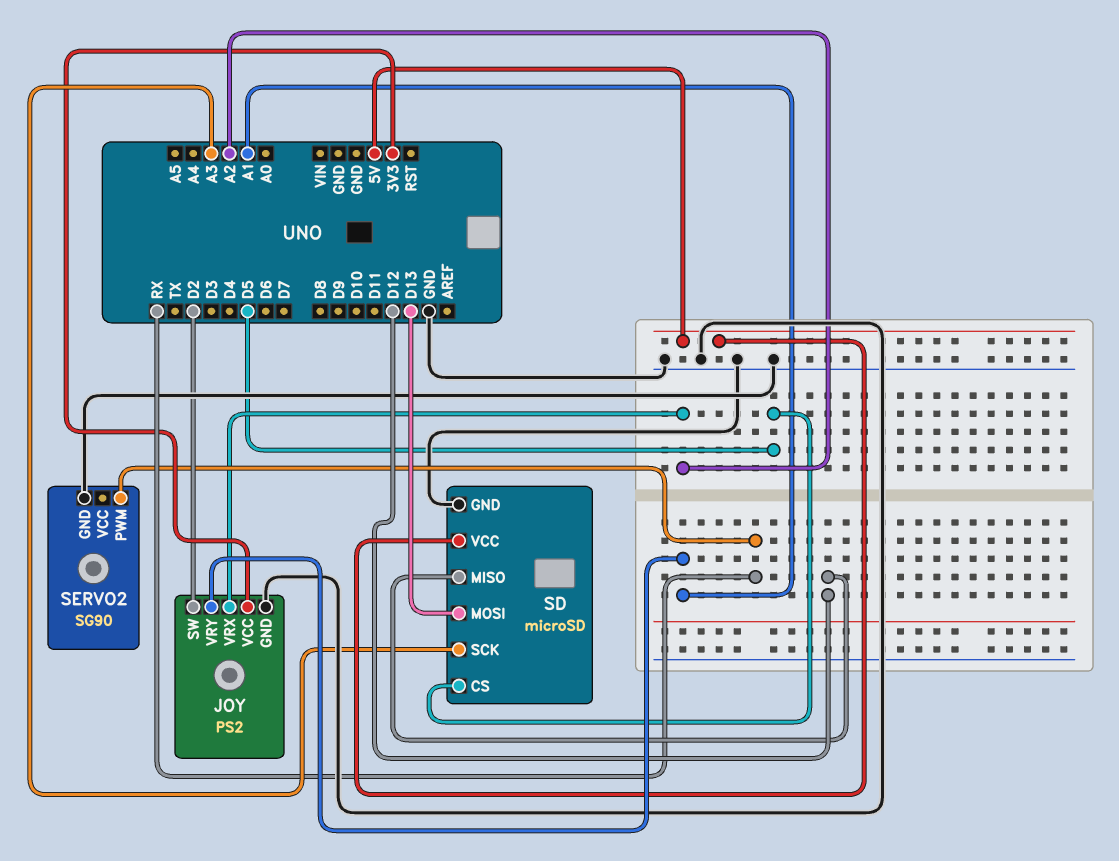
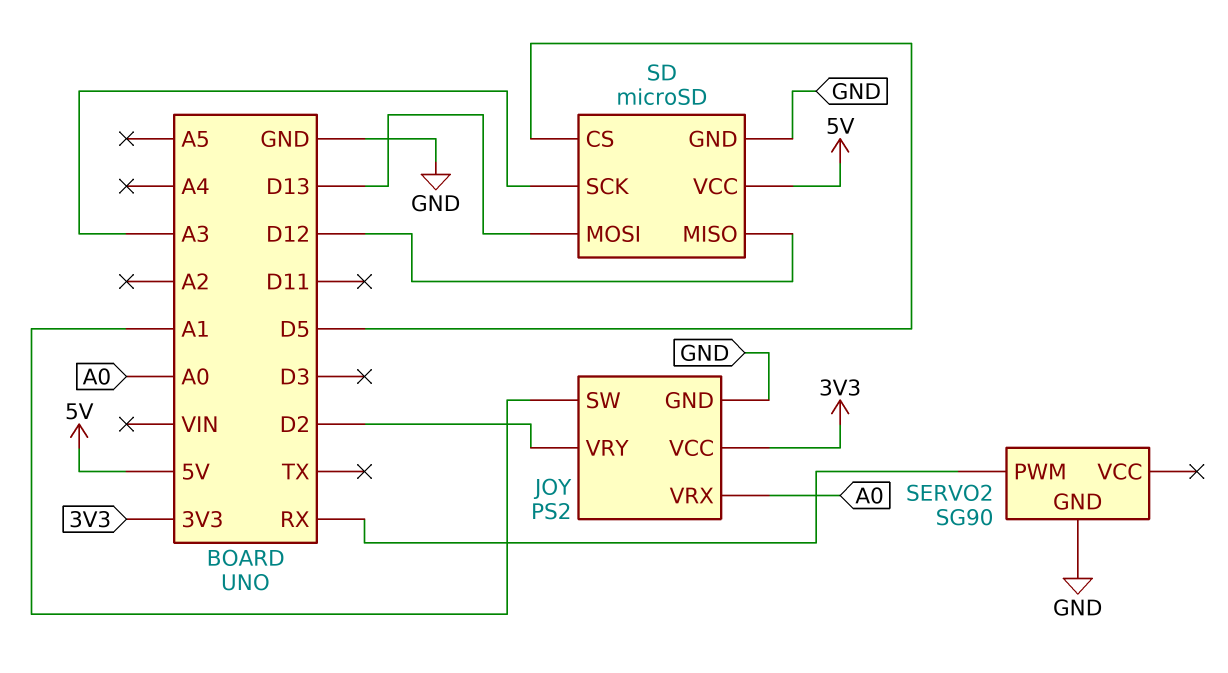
JOY pin SW: D2 -> A1
JOY pin VRX: A2 -> A0
JOY pin VRY: A1 -> D2

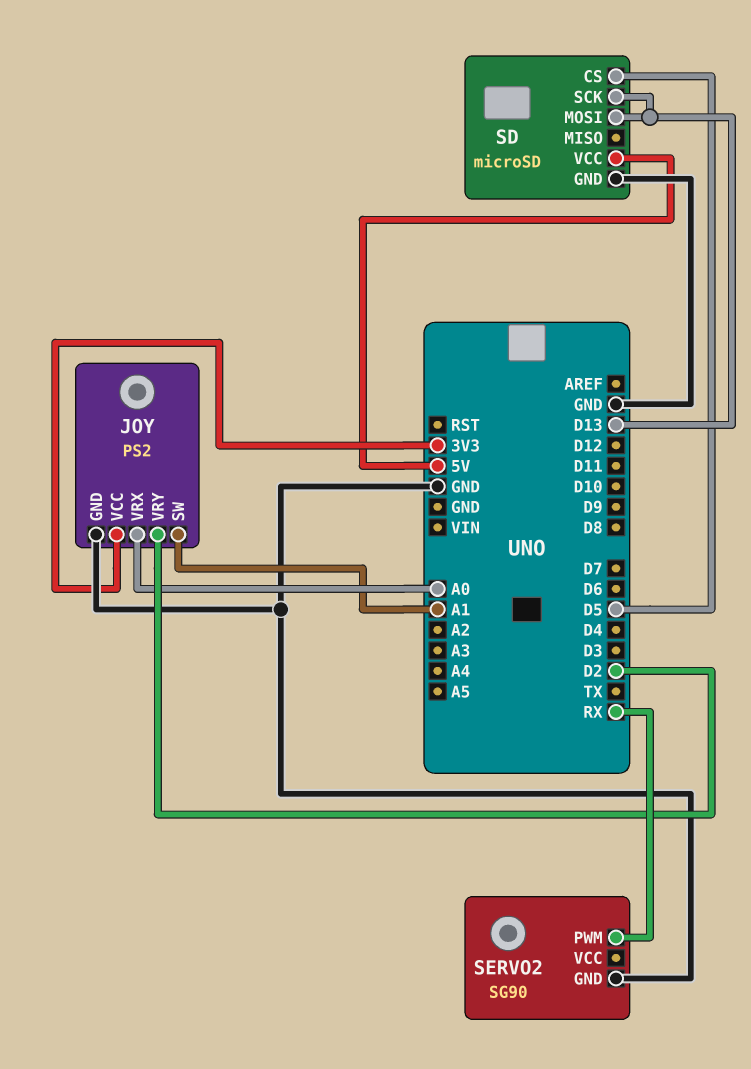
SD pin MISO: D12 -> none
SD pin SCK: A3 -> D13

